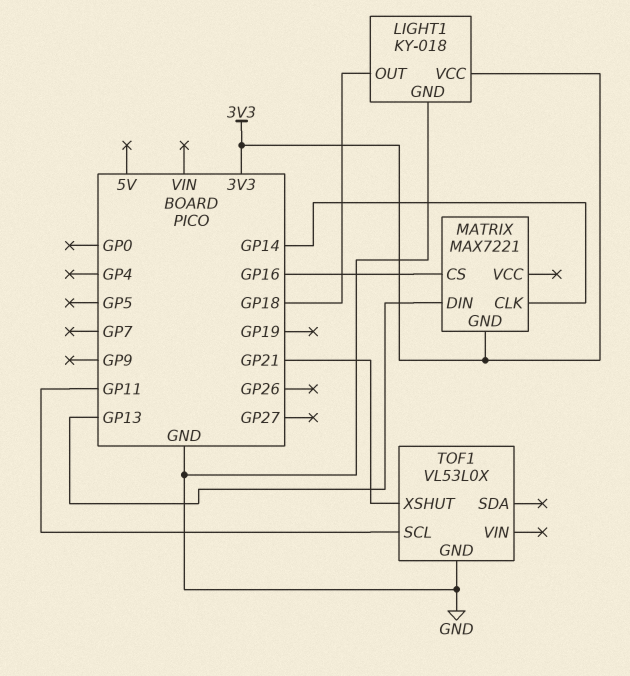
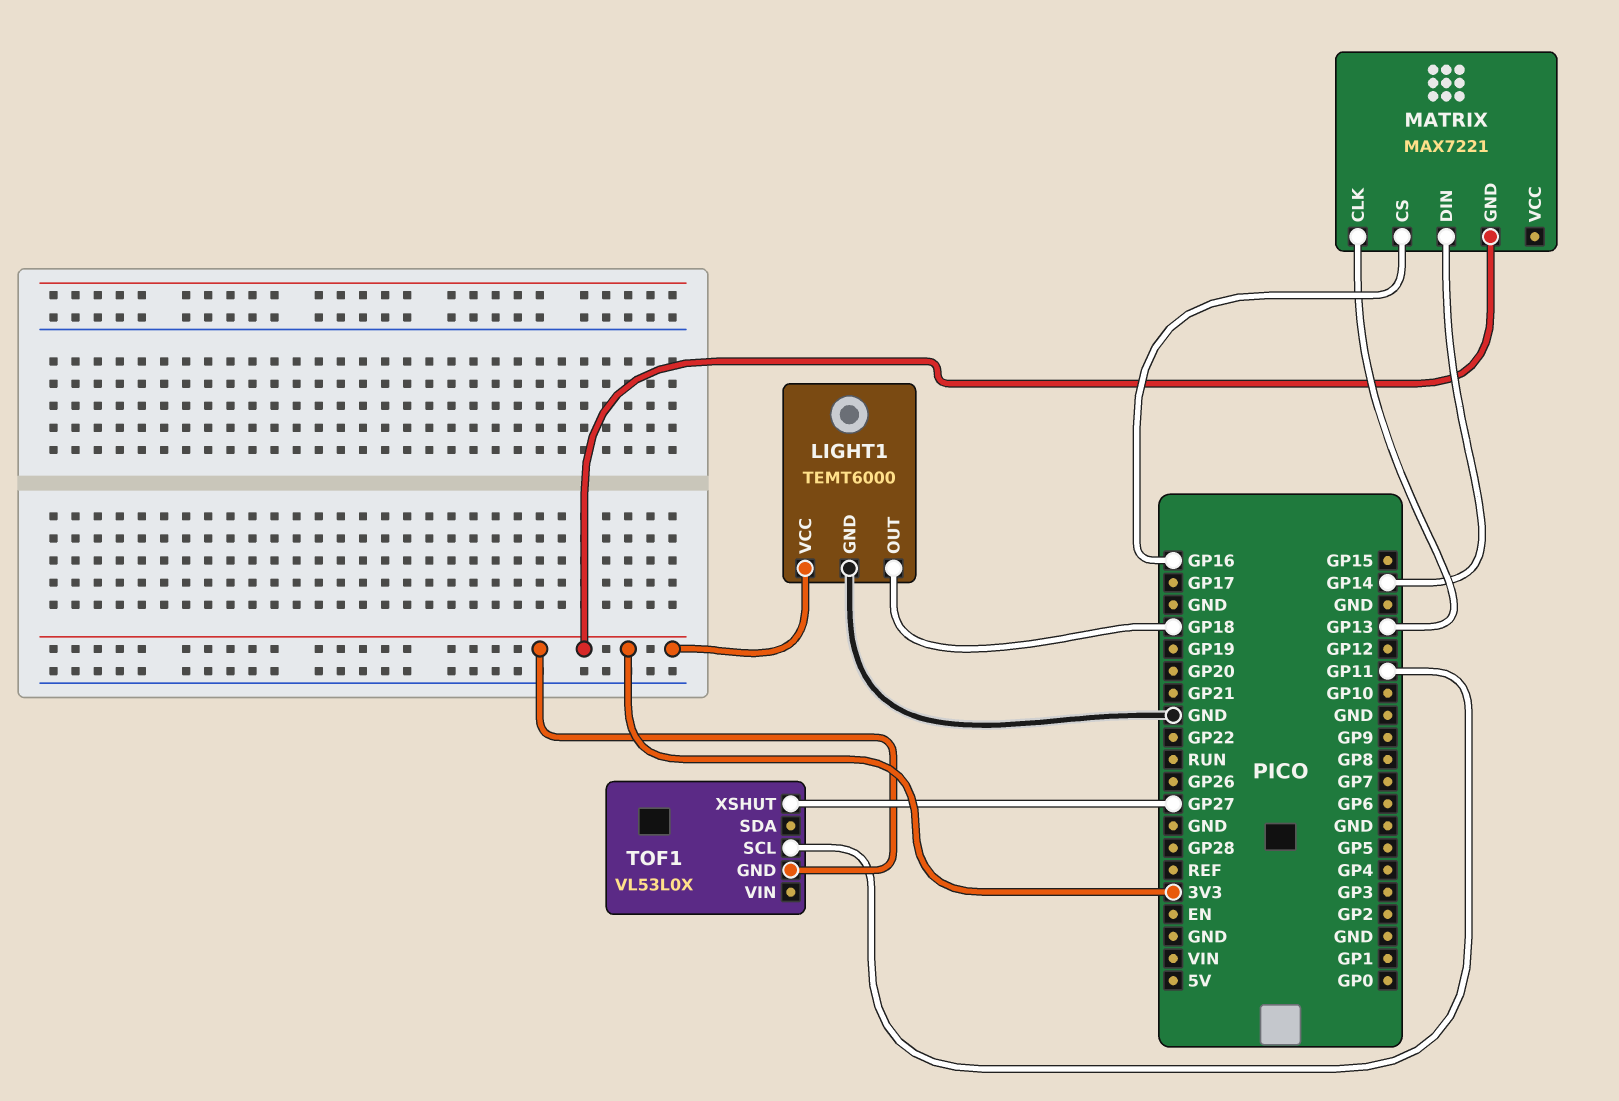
LIGHT1: KY-018 -> TEMT6000
MATRIX pin CLK: GP14 -> GP13
MATRIX pin DIN: GP13 -> GP14
TOF1 pin GND: GND -> 3V3
TOF1 pin XSHUT: GP21 -> GP27

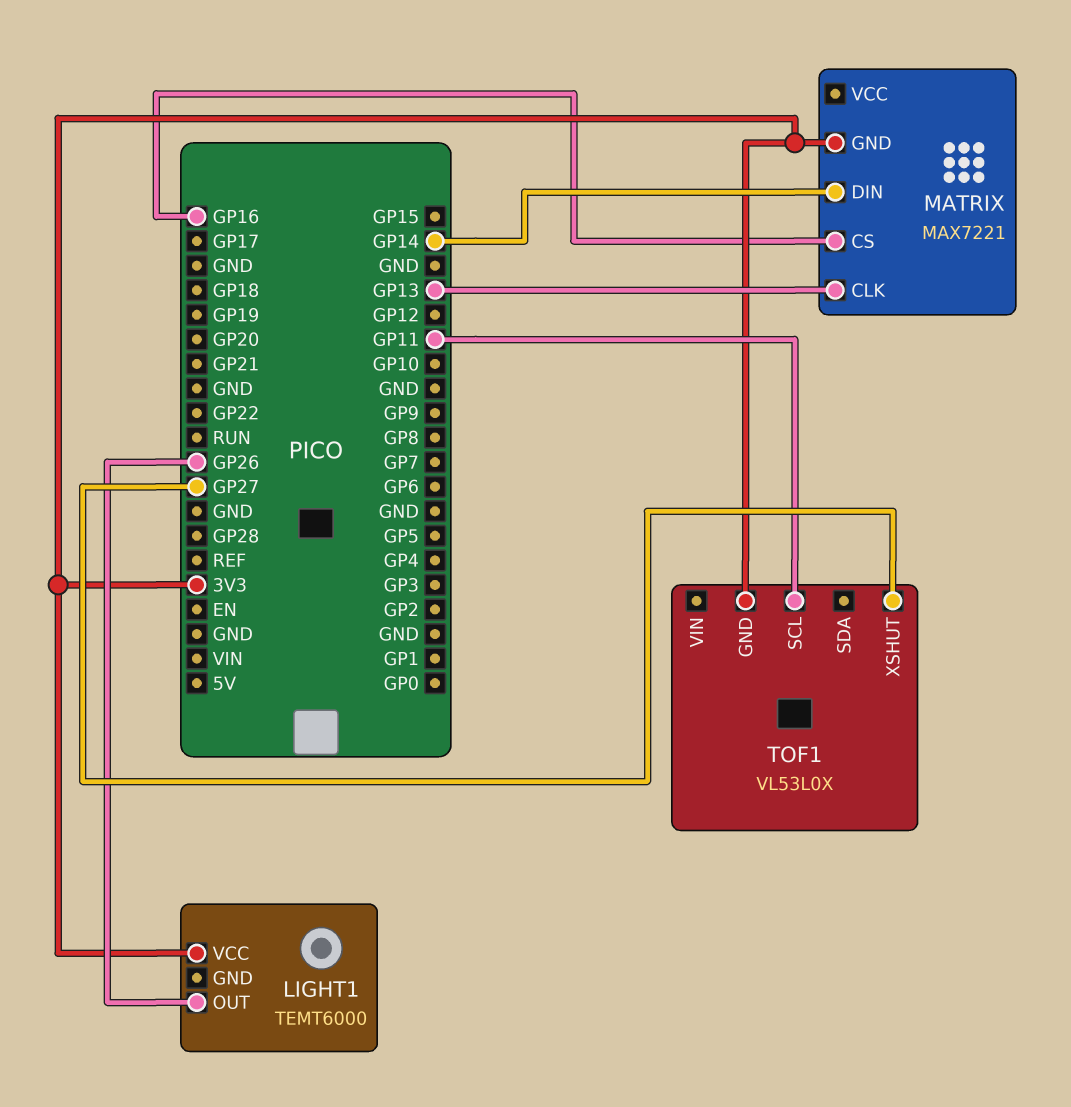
LIGHT1 pin GND: GND -> none
LIGHT1 pin OUT: GP18 -> GP26

